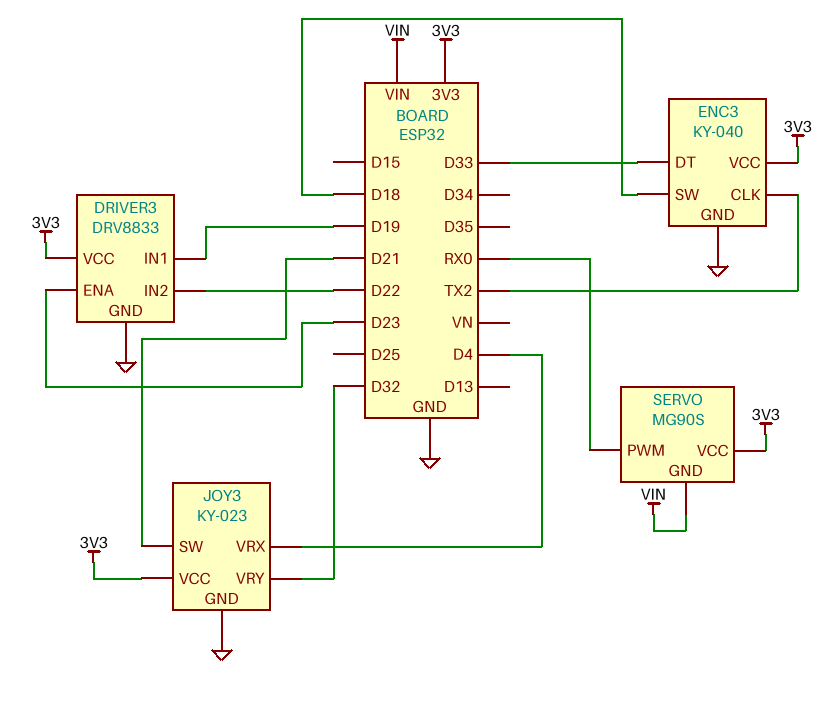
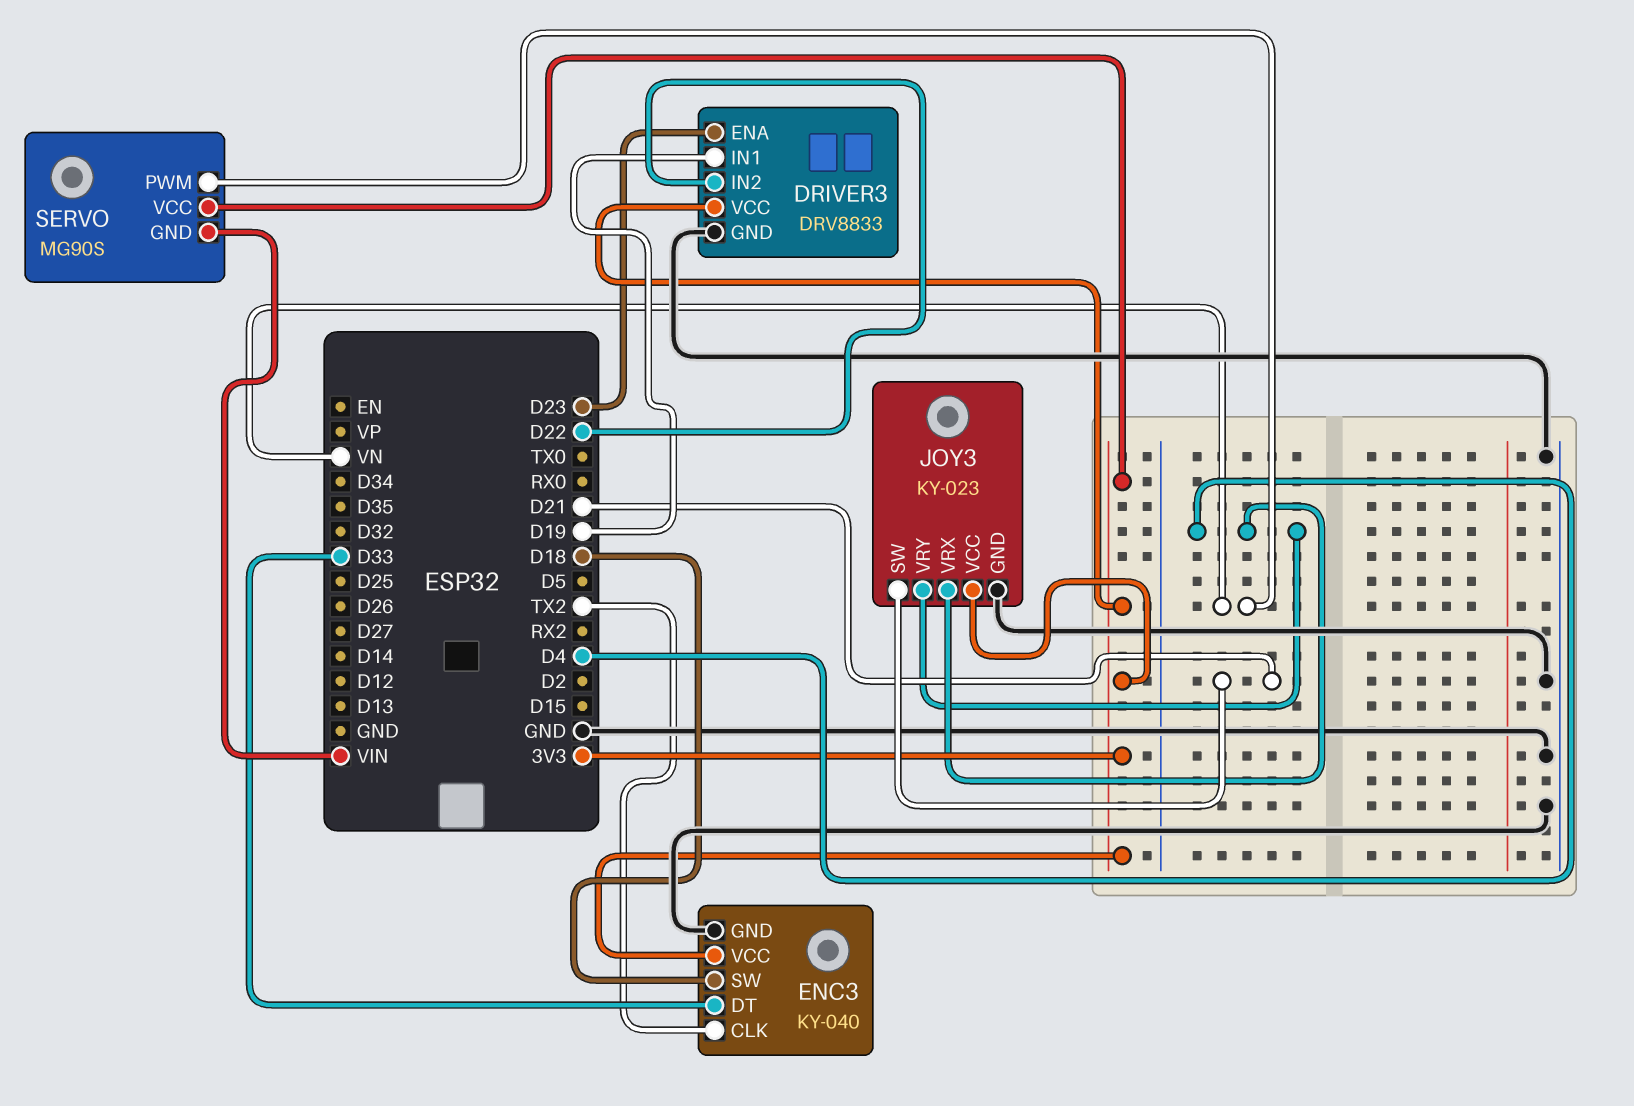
JOY3 pin VRY: D32 -> D4
SERVO pin PWM: RX0 -> VN

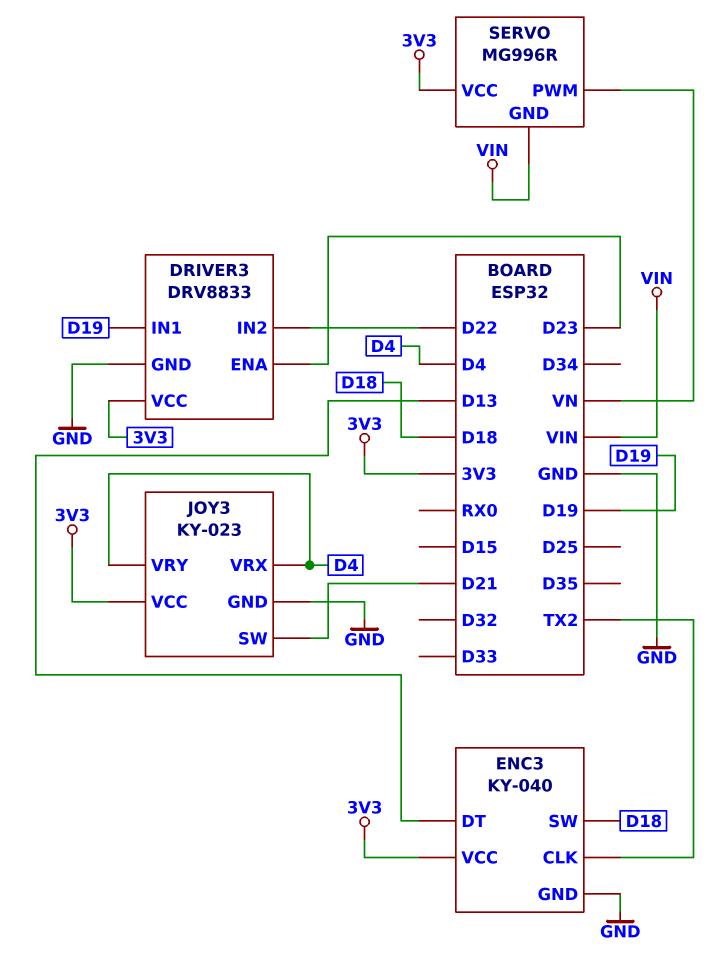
ENC3 pin DT: D33 -> D13
SERVO: MG90S -> MG996R

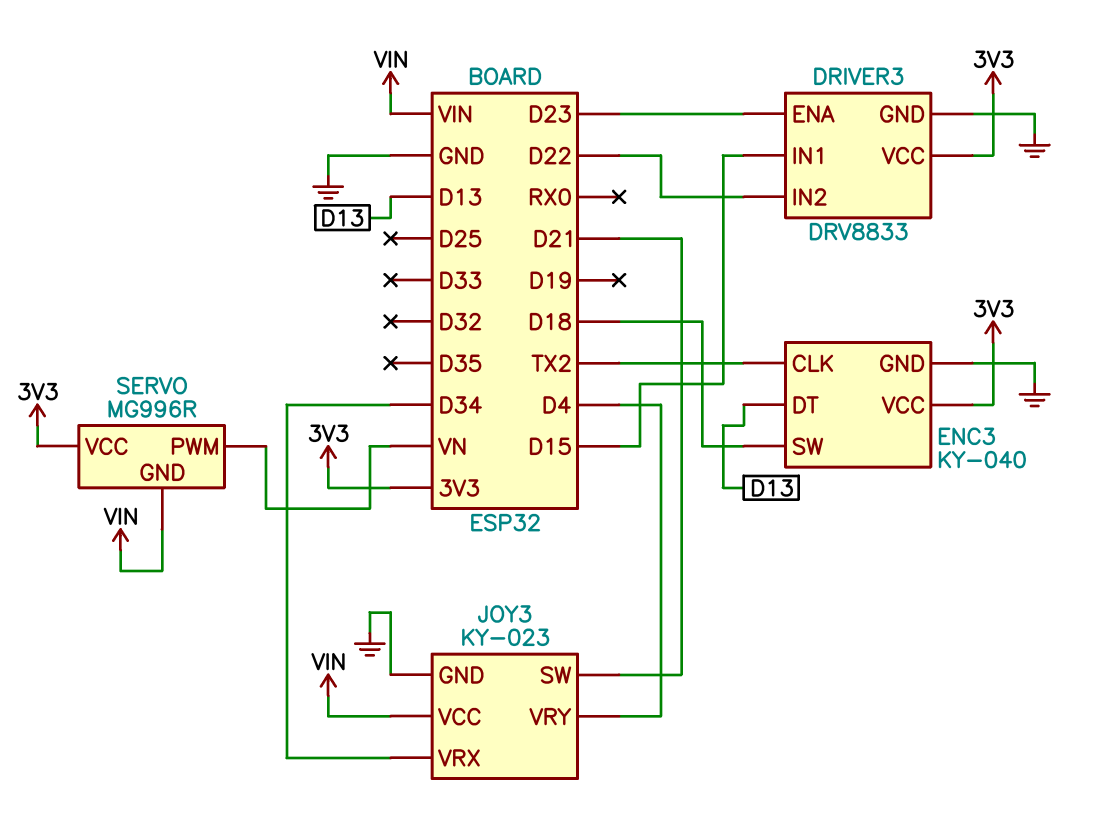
DRIVER3 pin IN1: D19 -> D15
JOY3 pin VCC: 3V3 -> VIN
JOY3 pin VRX: D4 -> D34

